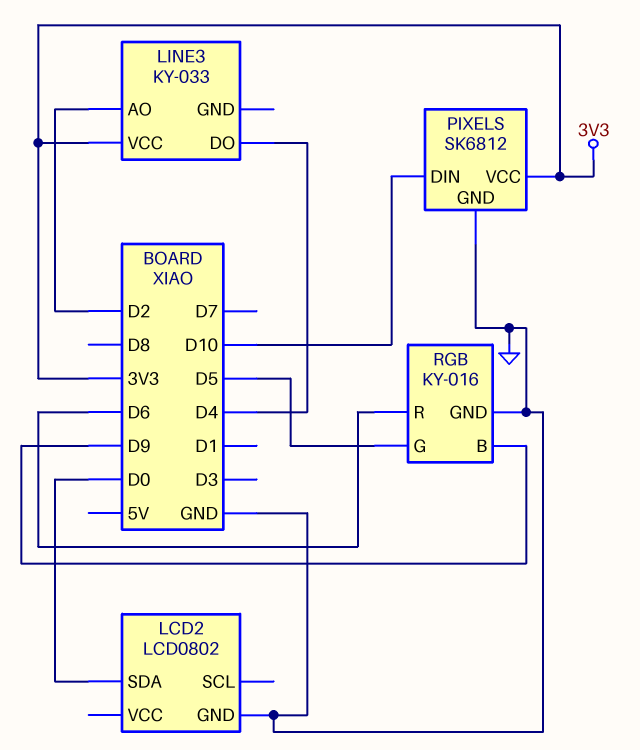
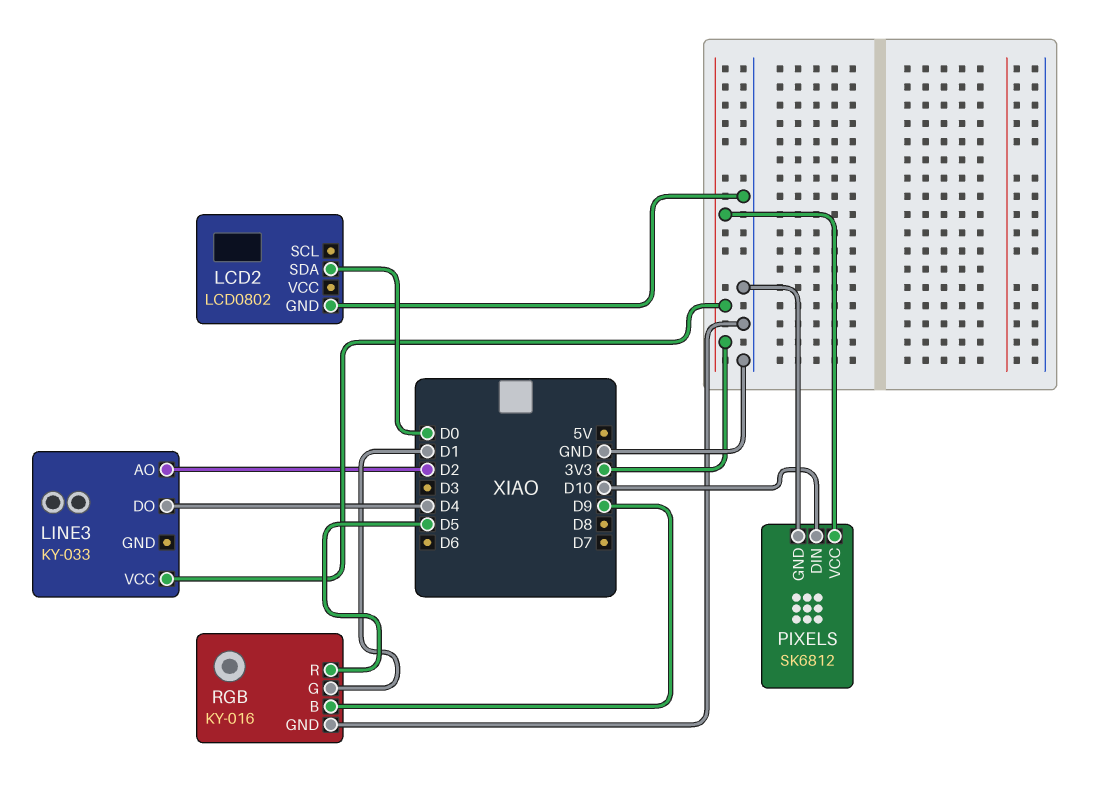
RGB pin G: D5 -> D1
RGB pin R: D6 -> D5

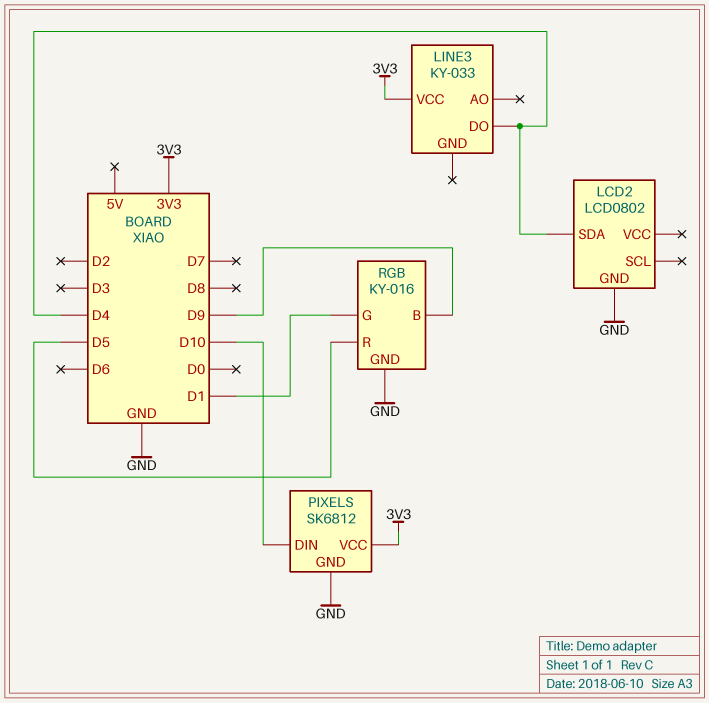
LCD2 pin SDA: D0 -> D4
LINE3 pin AO: D2 -> none

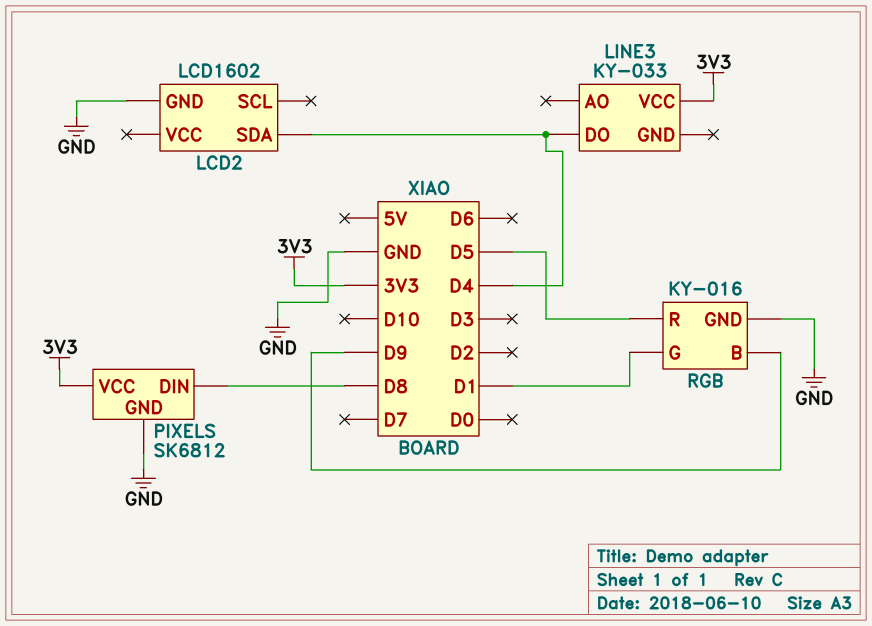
LCD2: LCD0802 -> LCD1602
PIXELS pin DIN: D10 -> D8

